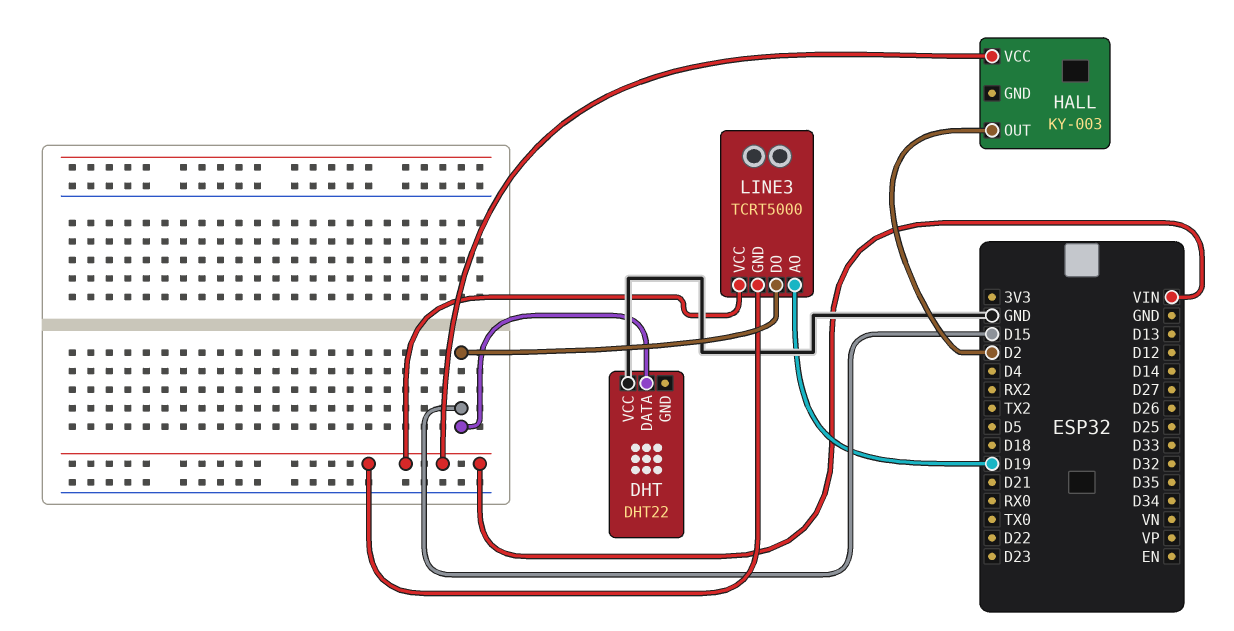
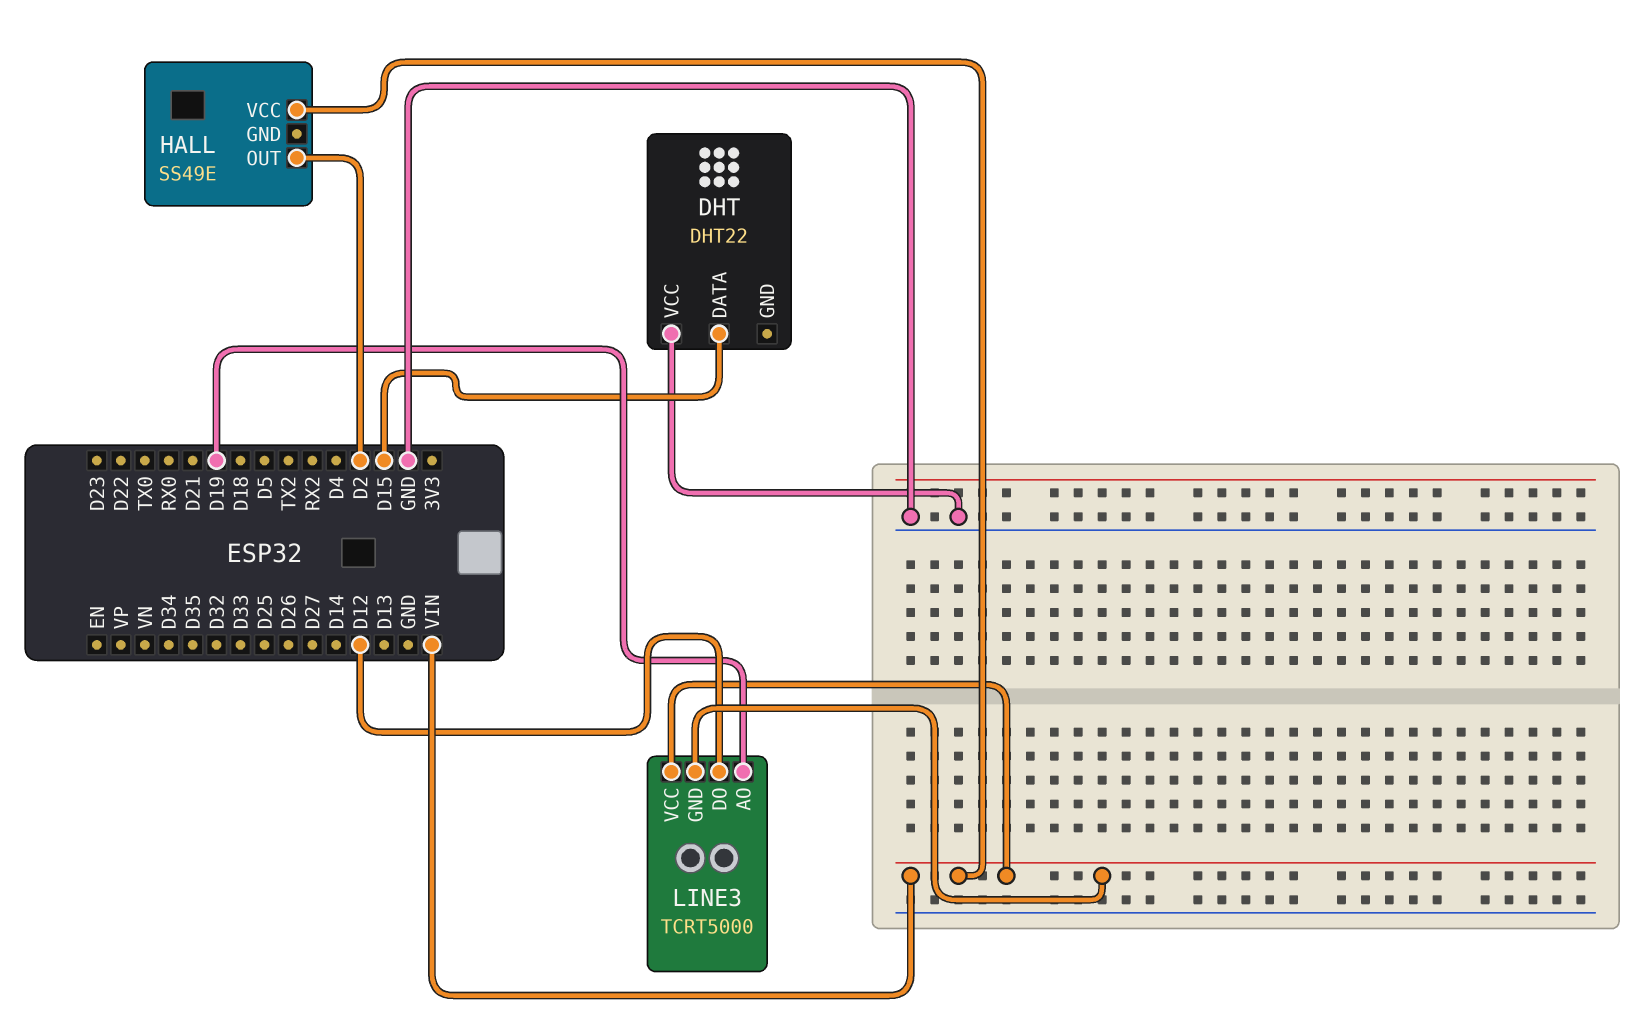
HALL: KY-003 -> SS49E
LINE3 pin DO: D15 -> D12

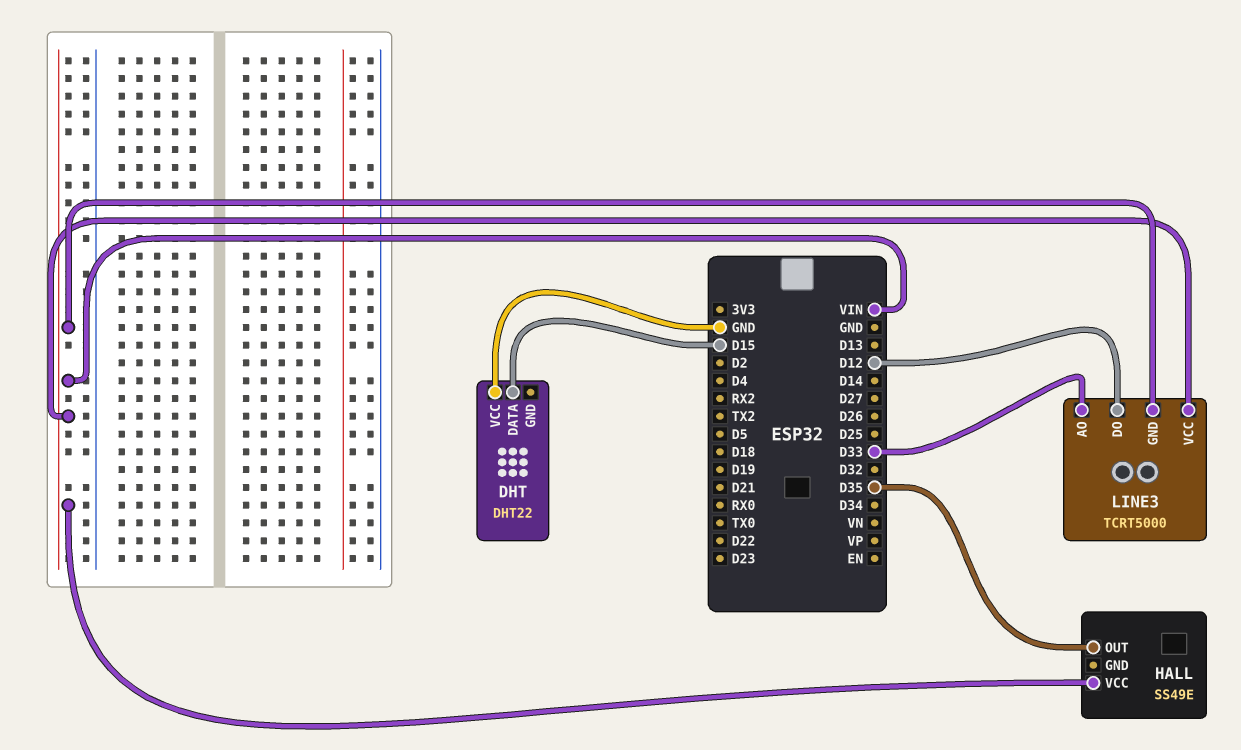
HALL pin OUT: D2 -> D35
LINE3 pin AO: D19 -> D33

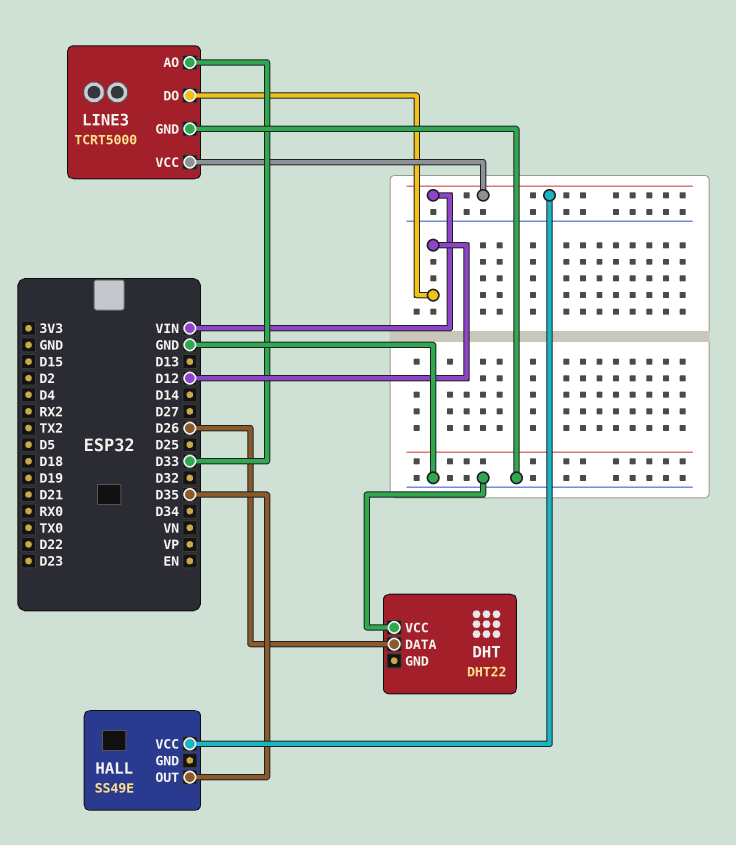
DHT pin DATA: D15 -> D26
LINE3 pin GND: VIN -> GND

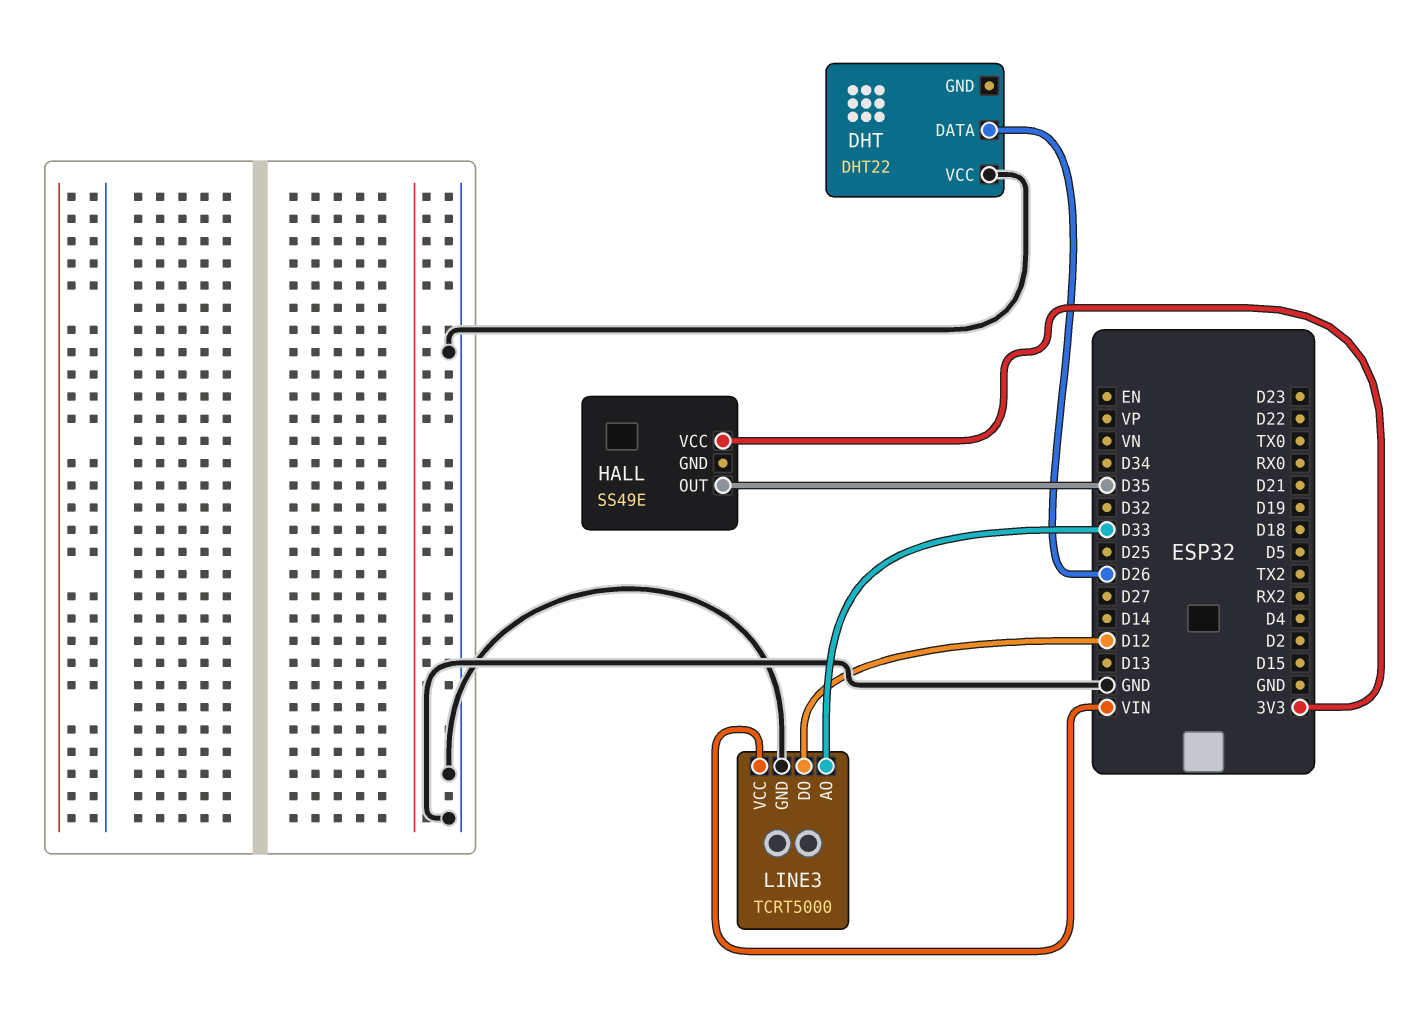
HALL pin VCC: VIN -> 3V3

